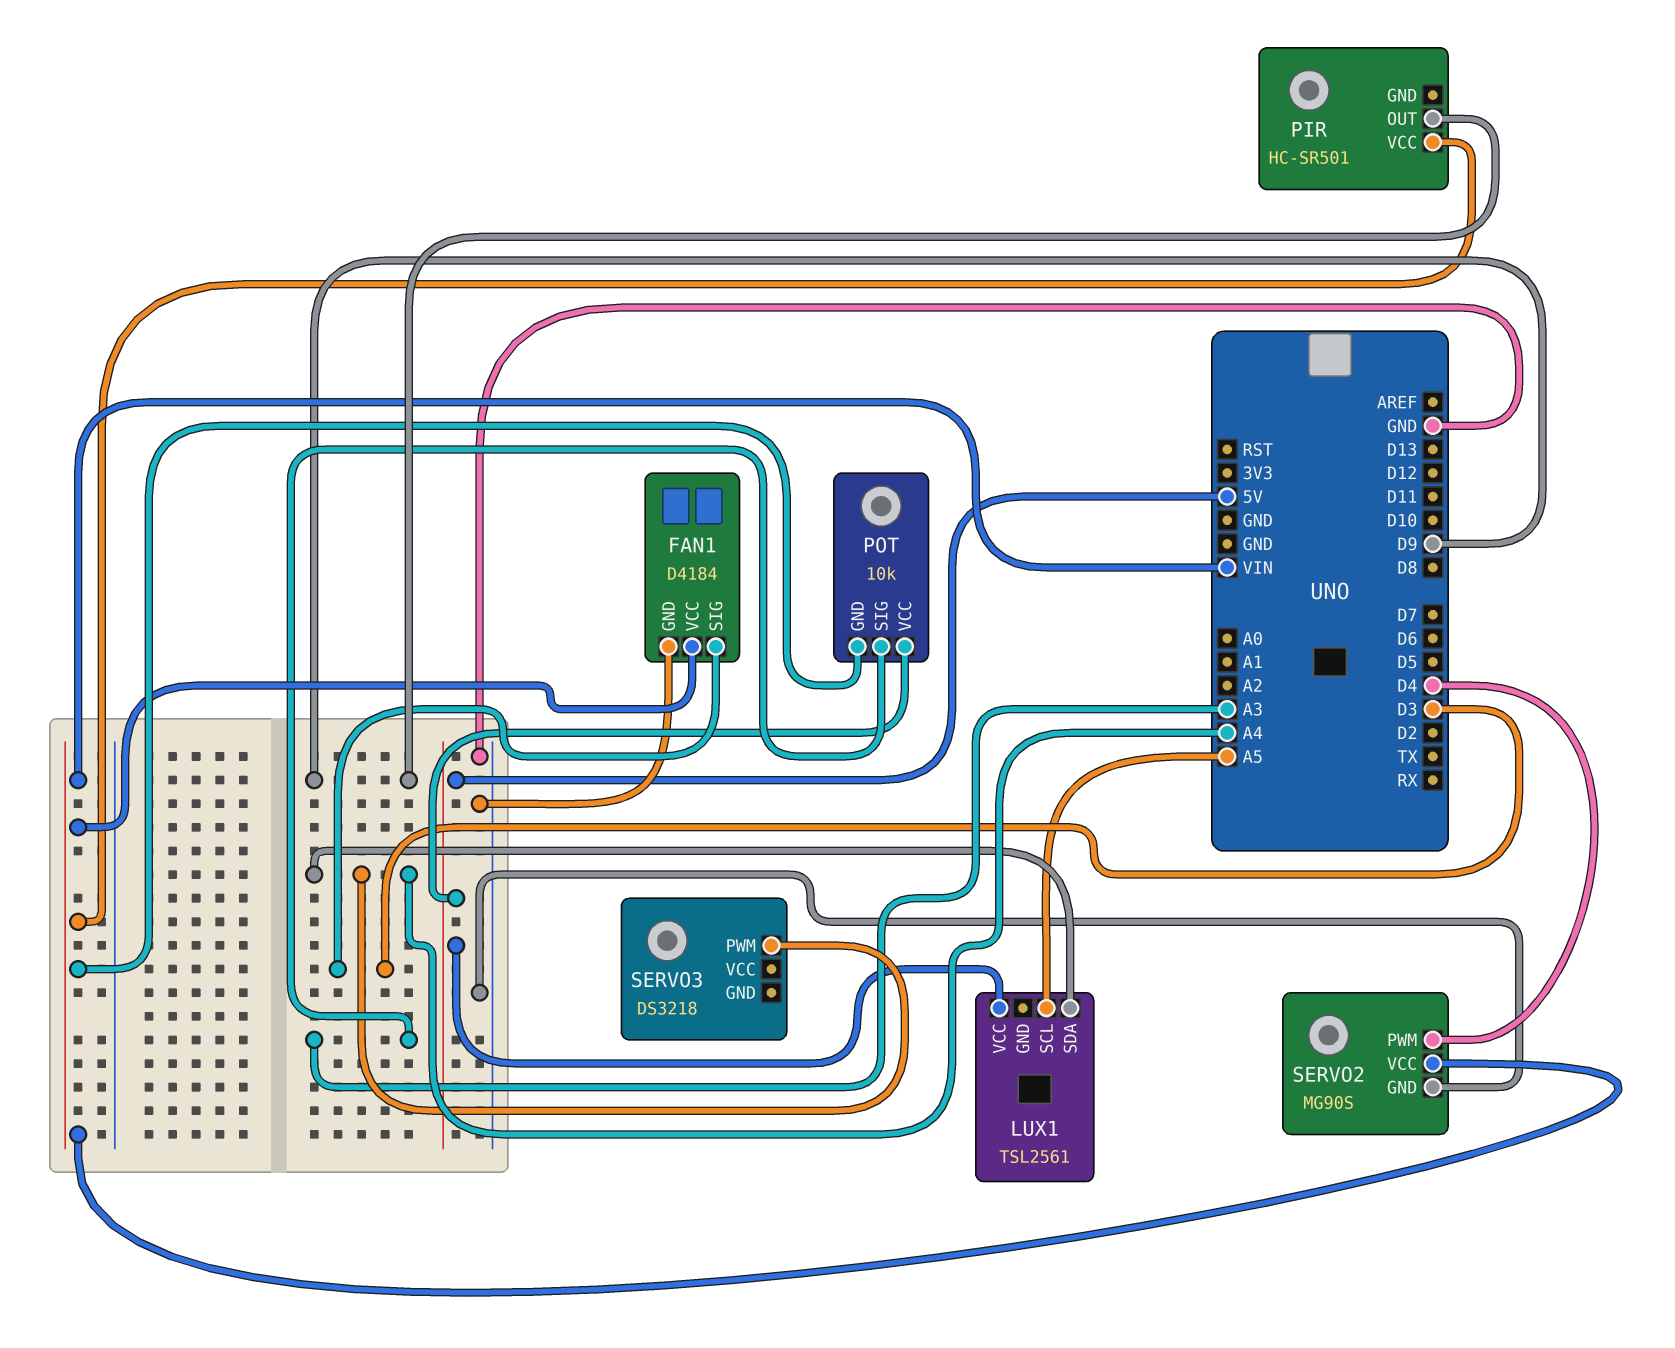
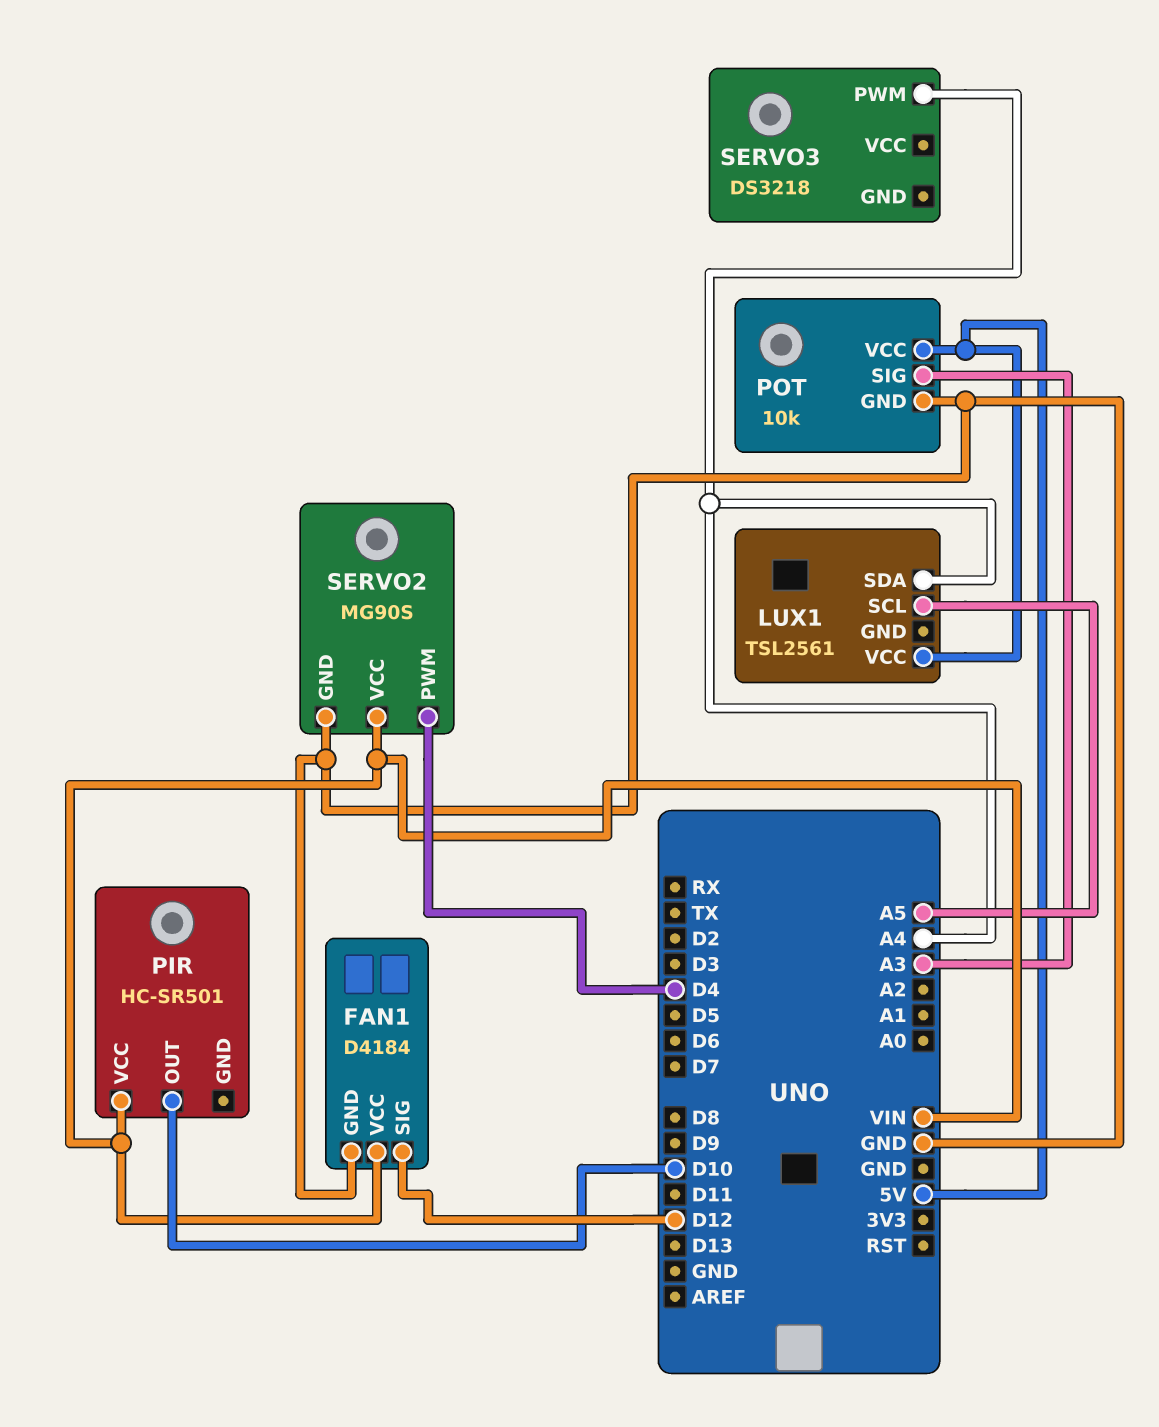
FAN1 pin SIG: D3 -> D12
PIR pin OUT: D9 -> D10
POT pin GND: VIN -> GND

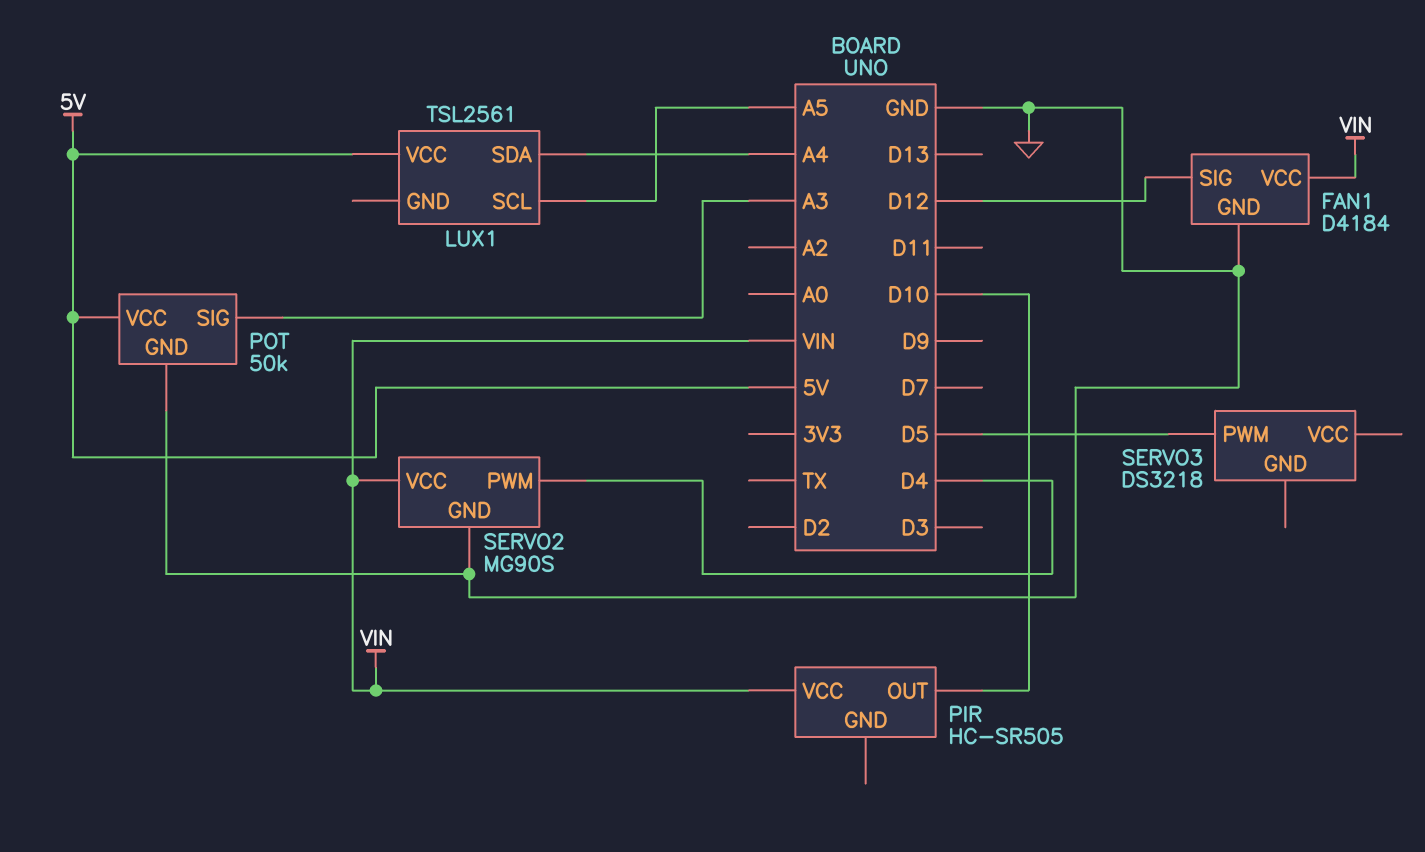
PIR: HC-SR501 -> HC-SR505
POT: 10k -> 50k
SERVO3 pin PWM: A4 -> D5

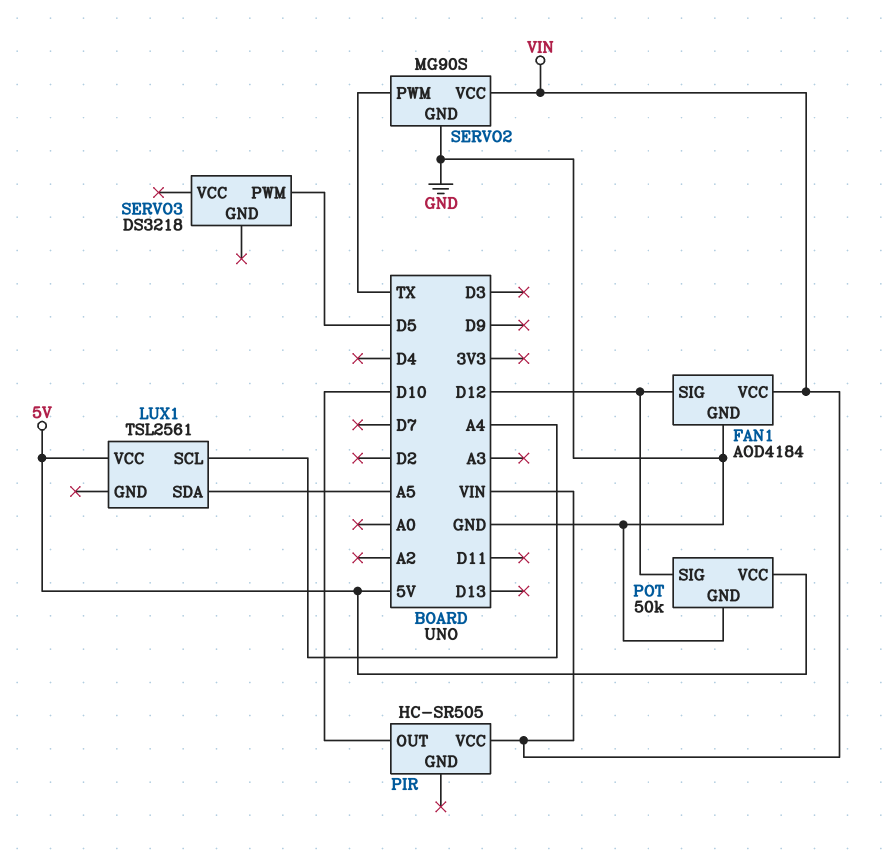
FAN1: D4184 -> AOD4184
LUX1 pin SCL: A5 -> A4
LUX1 pin SDA: A4 -> A5
POT pin SIG: A3 -> D12
SERVO2 pin PWM: D4 -> TX

